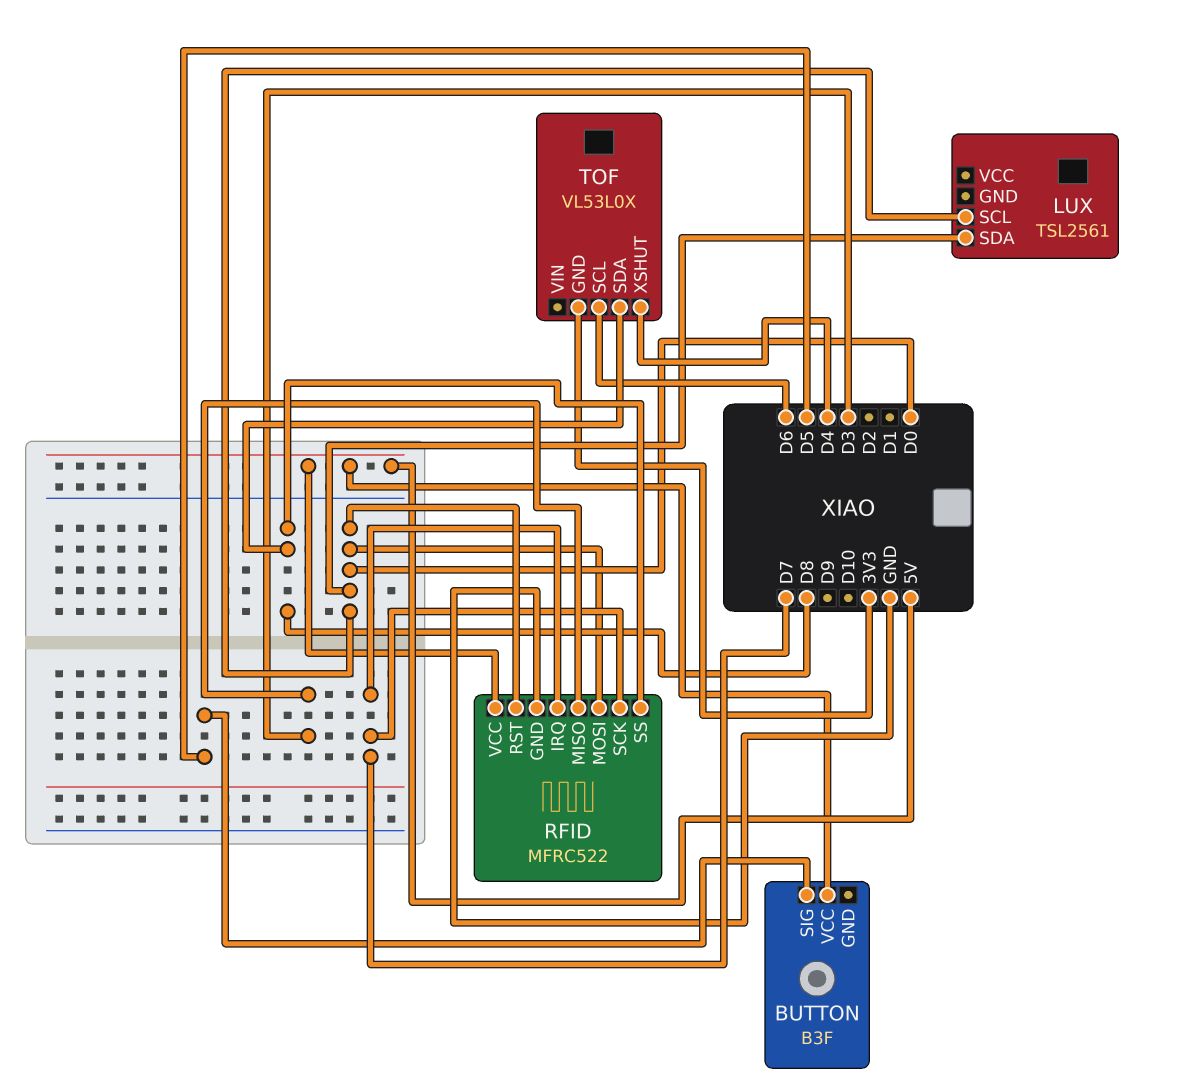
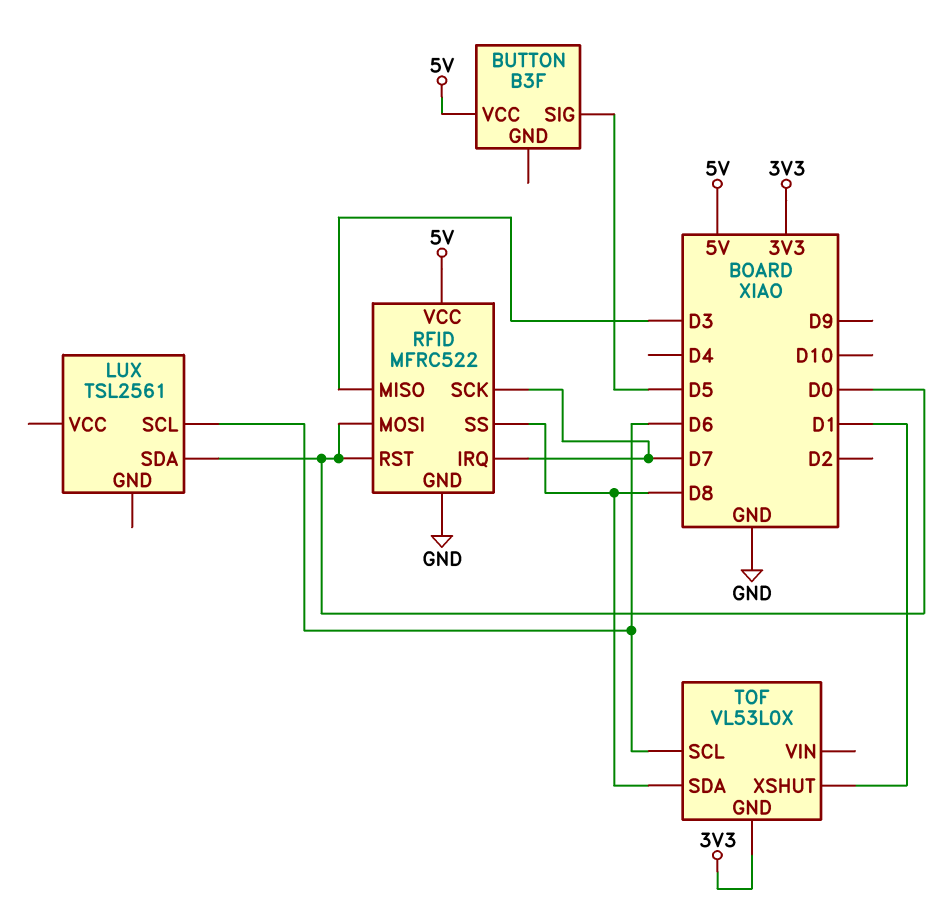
LUX pin SCL: D0 -> D6
TOF pin XSHUT: D4 -> D1

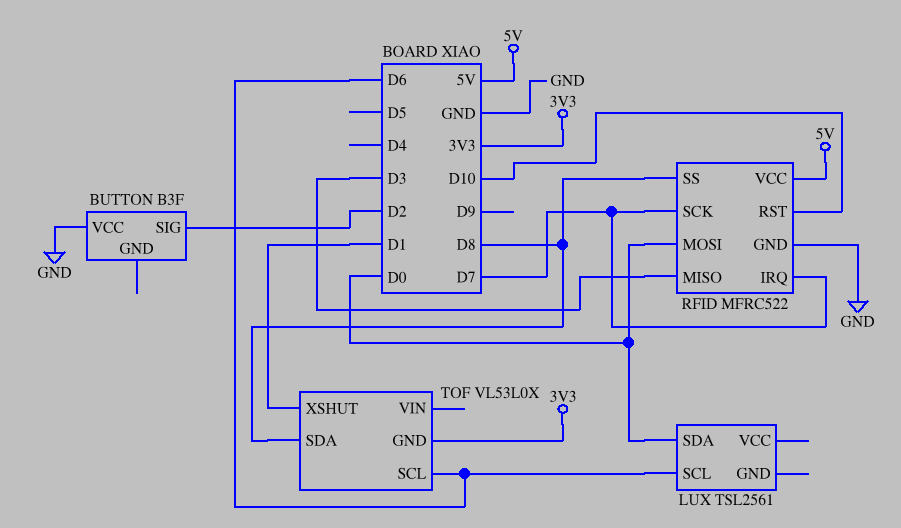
BUTTON pin SIG: D5 -> D2
BUTTON pin VCC: 5V -> GND
RFID pin RST: D0 -> D10

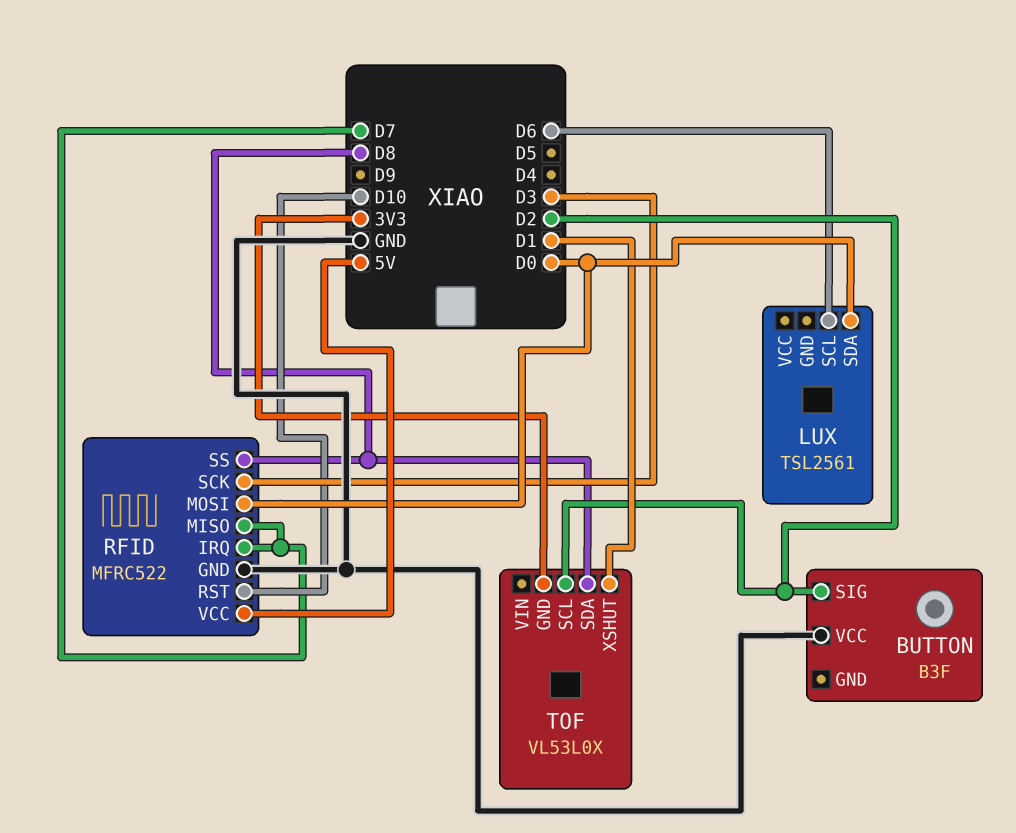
RFID pin MISO: D3 -> D7
RFID pin SCK: D7 -> D3
TOF pin SCL: D6 -> D2

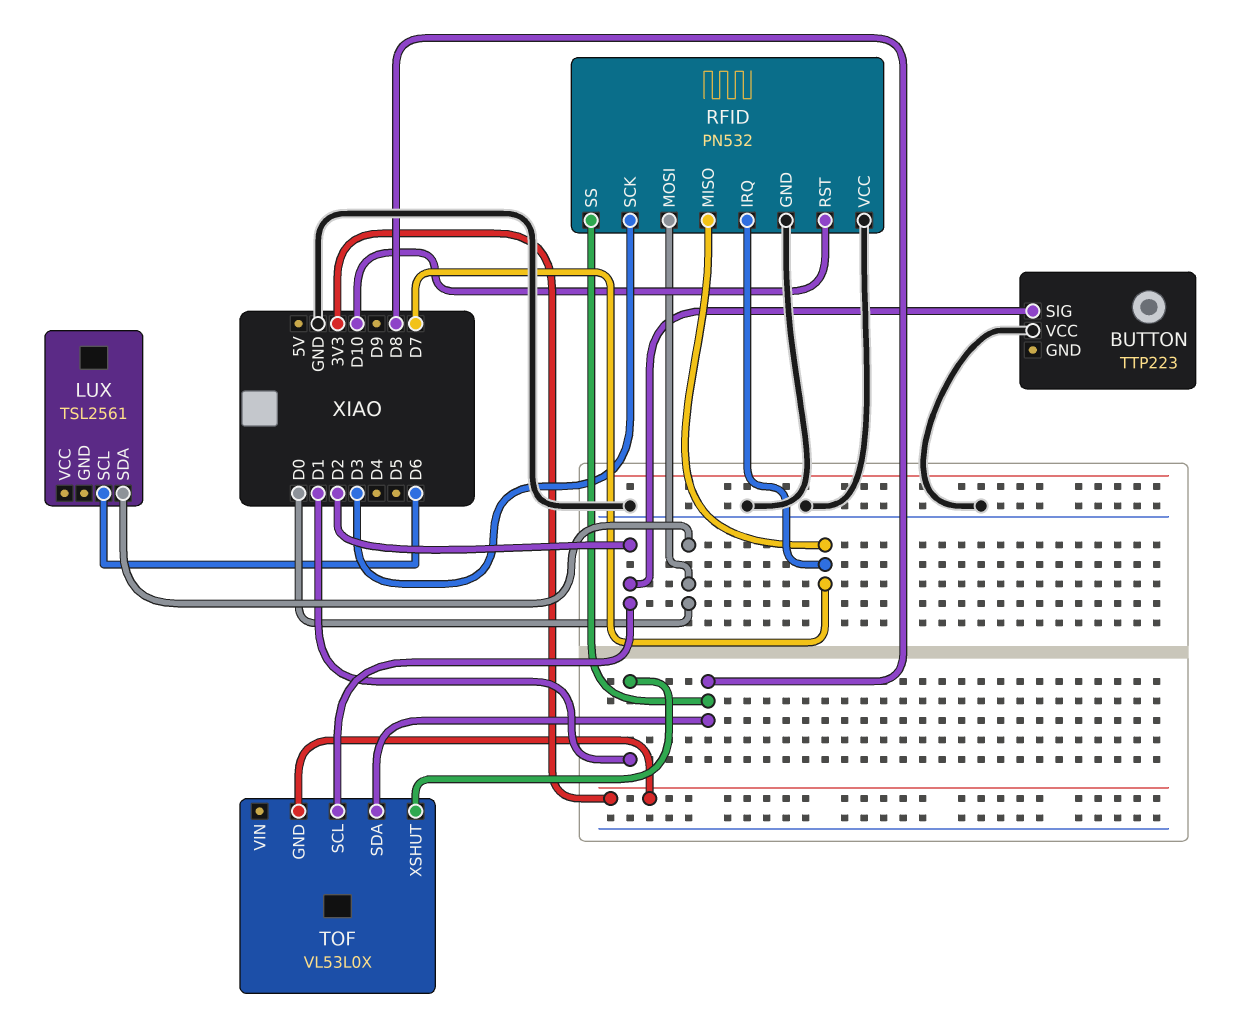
BUTTON: B3F -> TTP223
RFID: MFRC522 -> PN532
RFID pin VCC: 5V -> GND

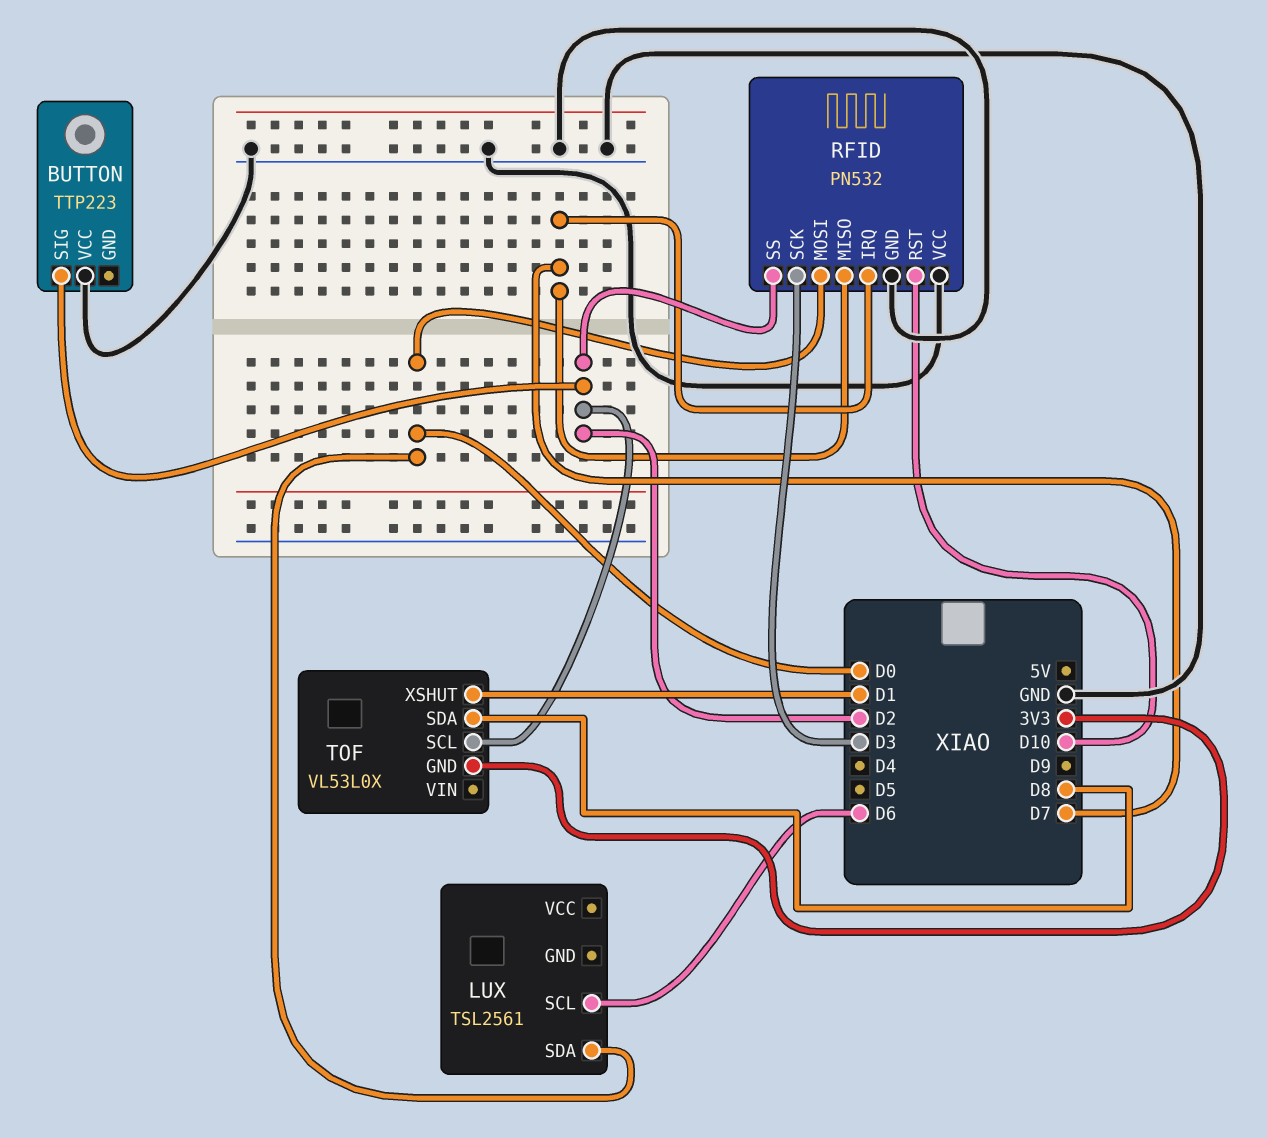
RFID pin SS: D8 -> D2

